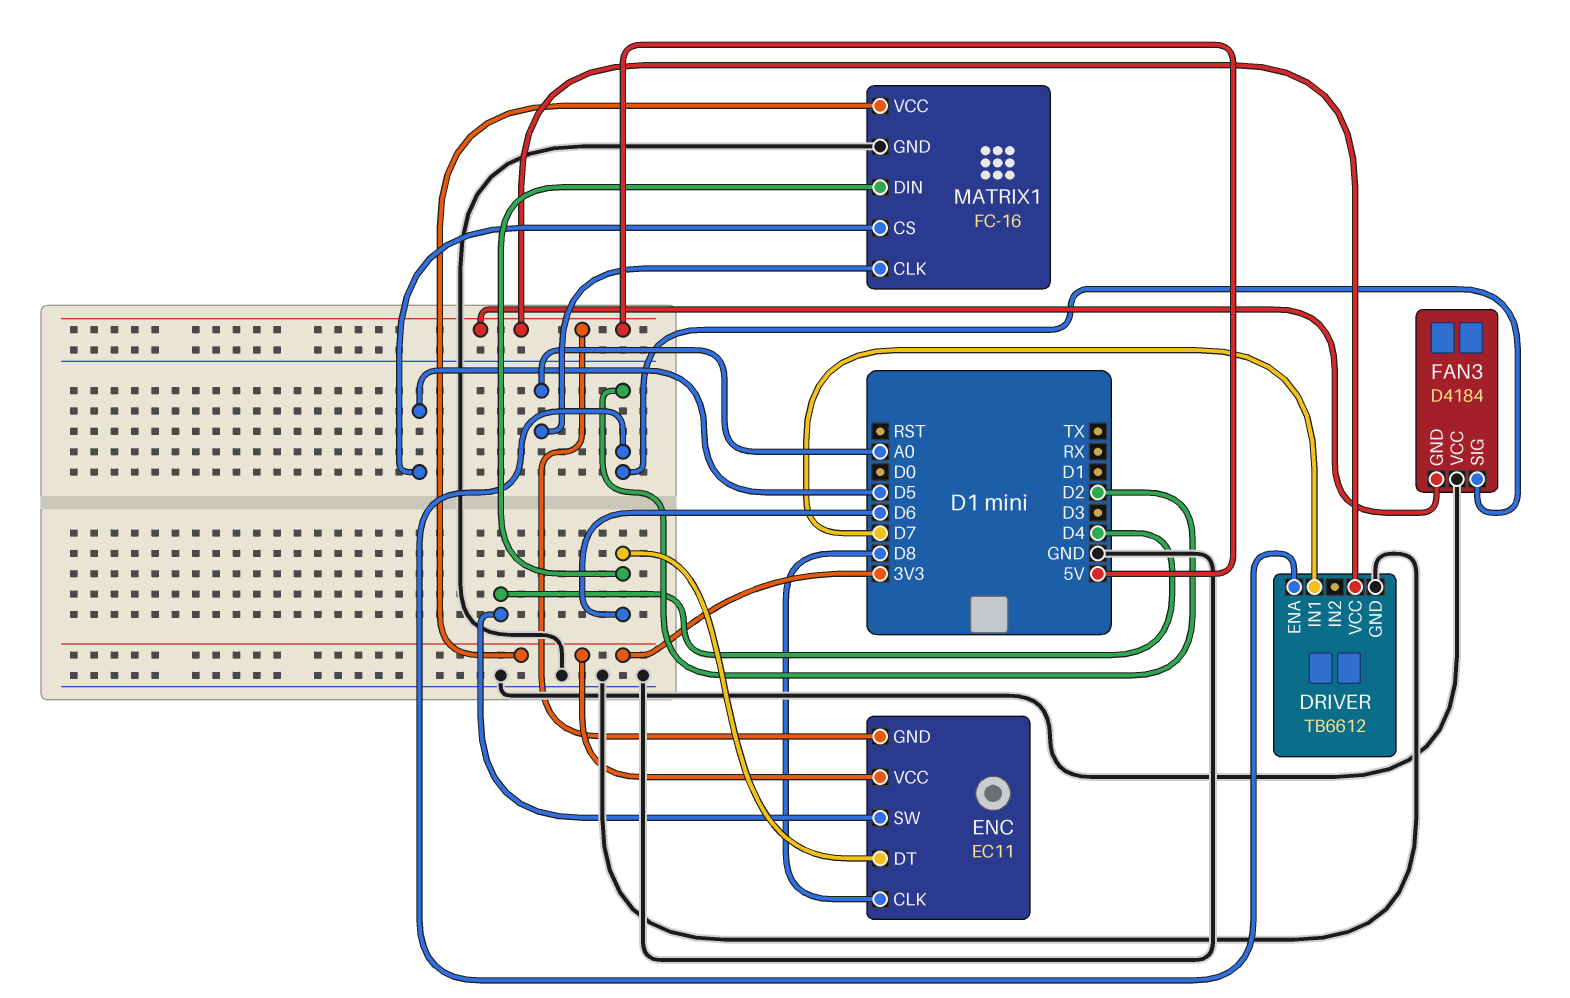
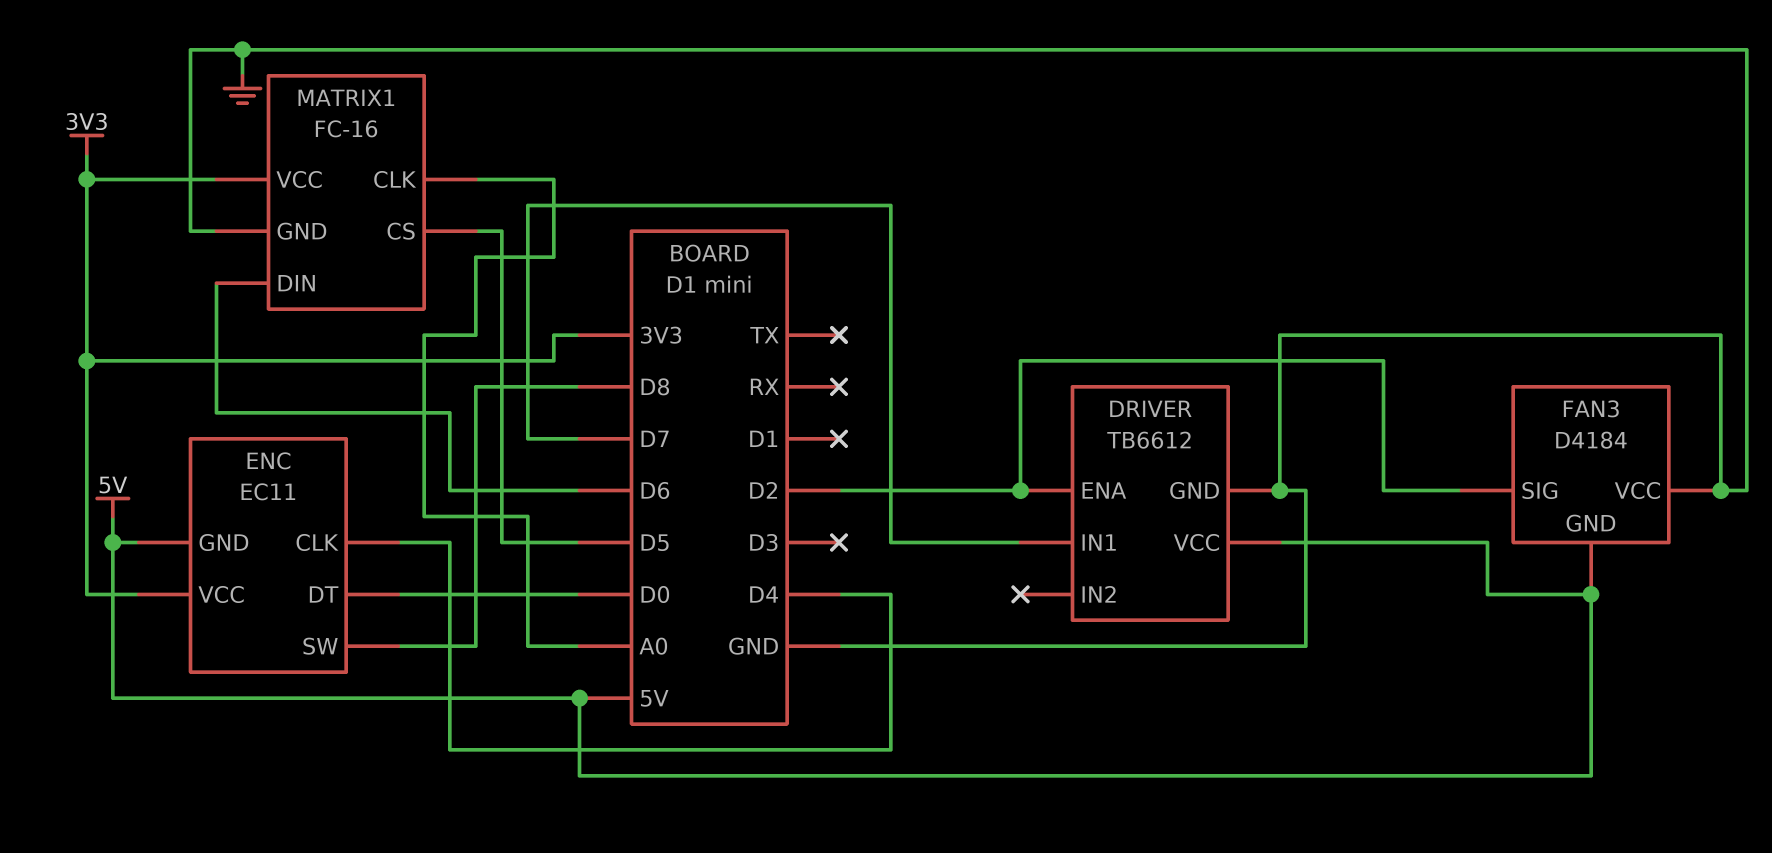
ENC pin CLK: D8 -> D4
ENC pin DT: D6 -> D0
ENC pin SW: D4 -> D8

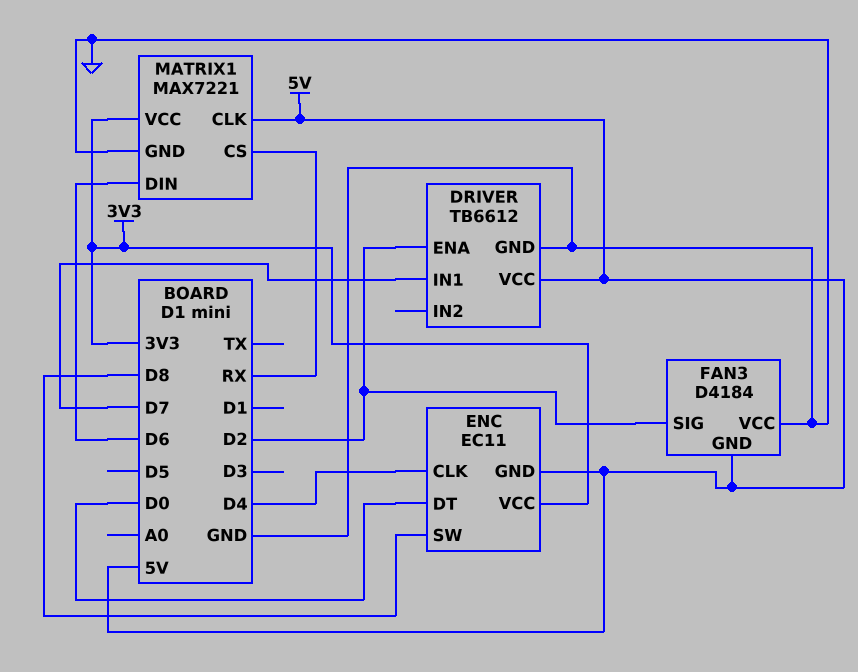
MATRIX1: FC-16 -> MAX7221
MATRIX1 pin CLK: A0 -> 5V
MATRIX1 pin CS: D5 -> RX

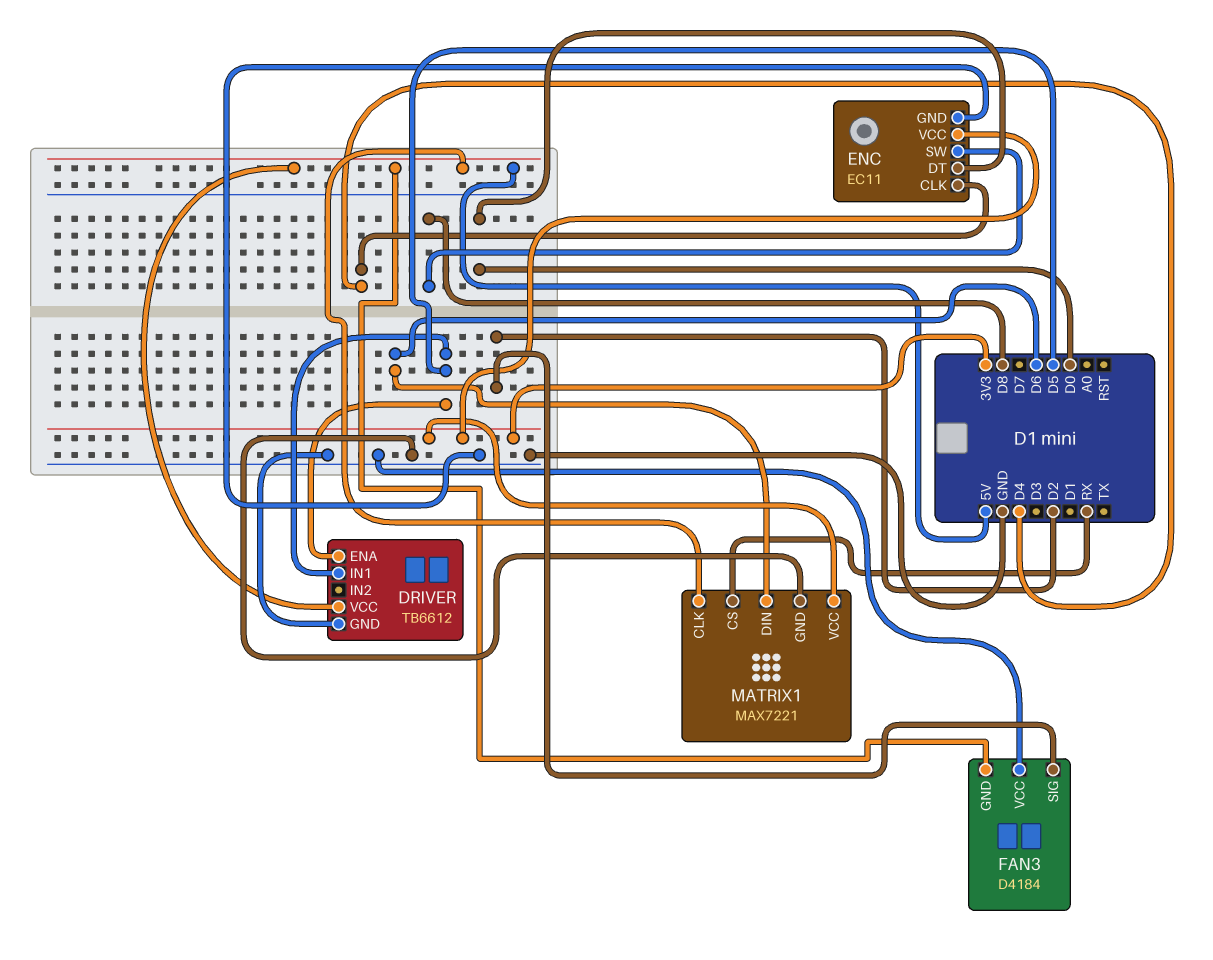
DRIVER pin ENA: D2 -> D5
DRIVER pin IN1: D7 -> D5
ENC pin GND: 5V -> GND

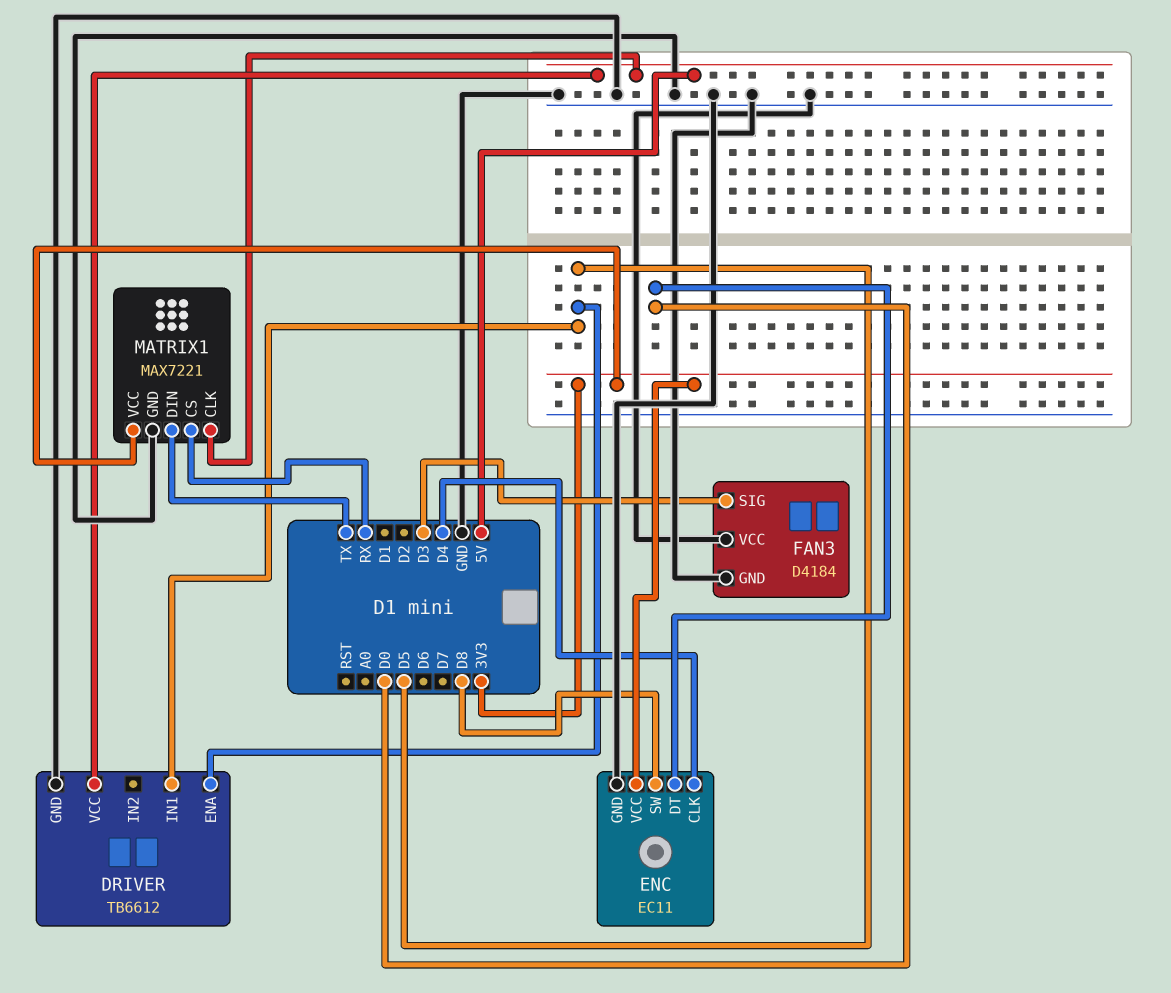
FAN3 pin GND: 5V -> GND
FAN3 pin SIG: D2 -> D3
MATRIX1 pin DIN: D6 -> TX

